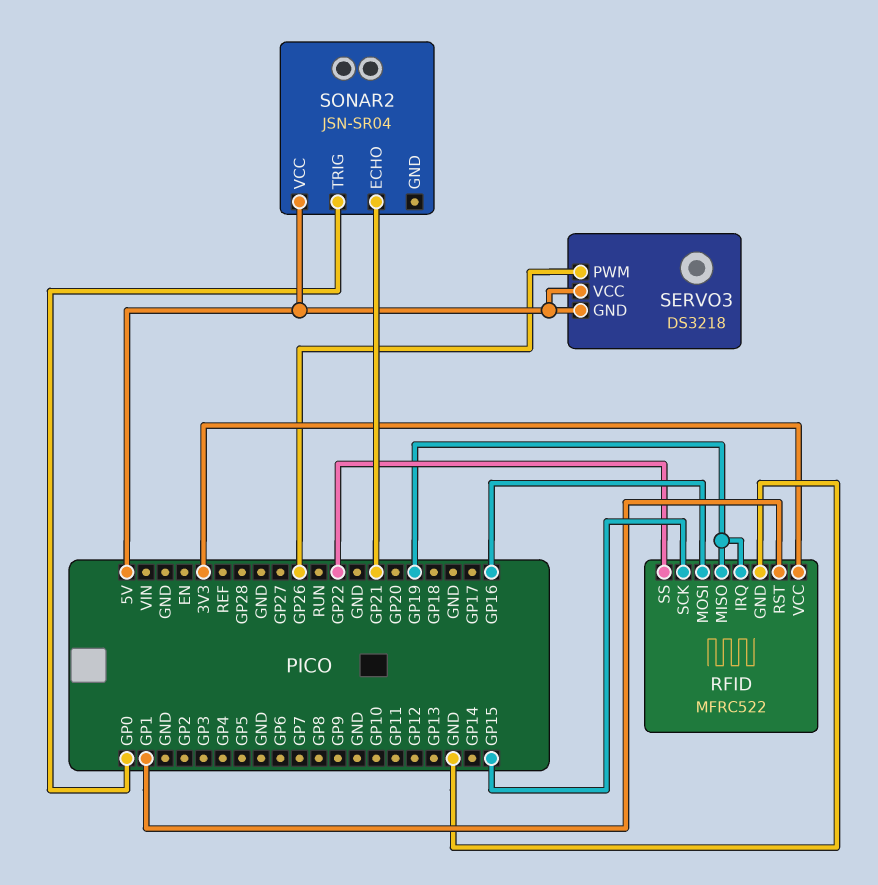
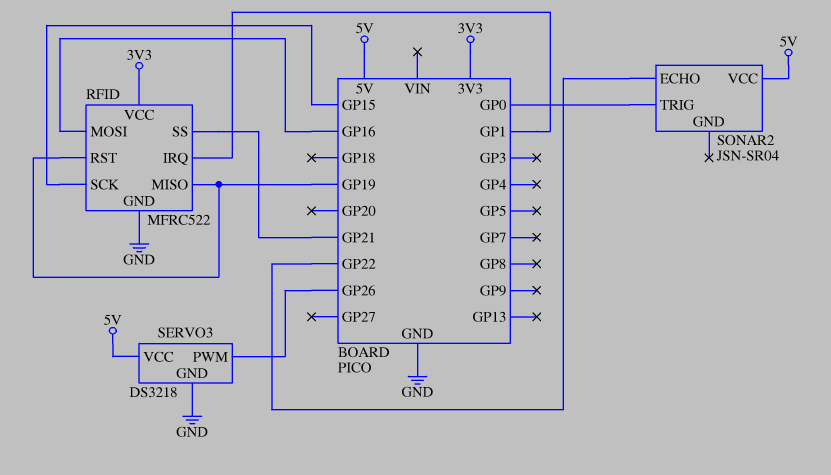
RFID pin IRQ: GP19 -> GP1
RFID pin RST: GP1 -> GP19
RFID pin SS: GP22 -> GP21
SERVO3 pin GND: 5V -> GND
SONAR2 pin ECHO: GP21 -> GP22

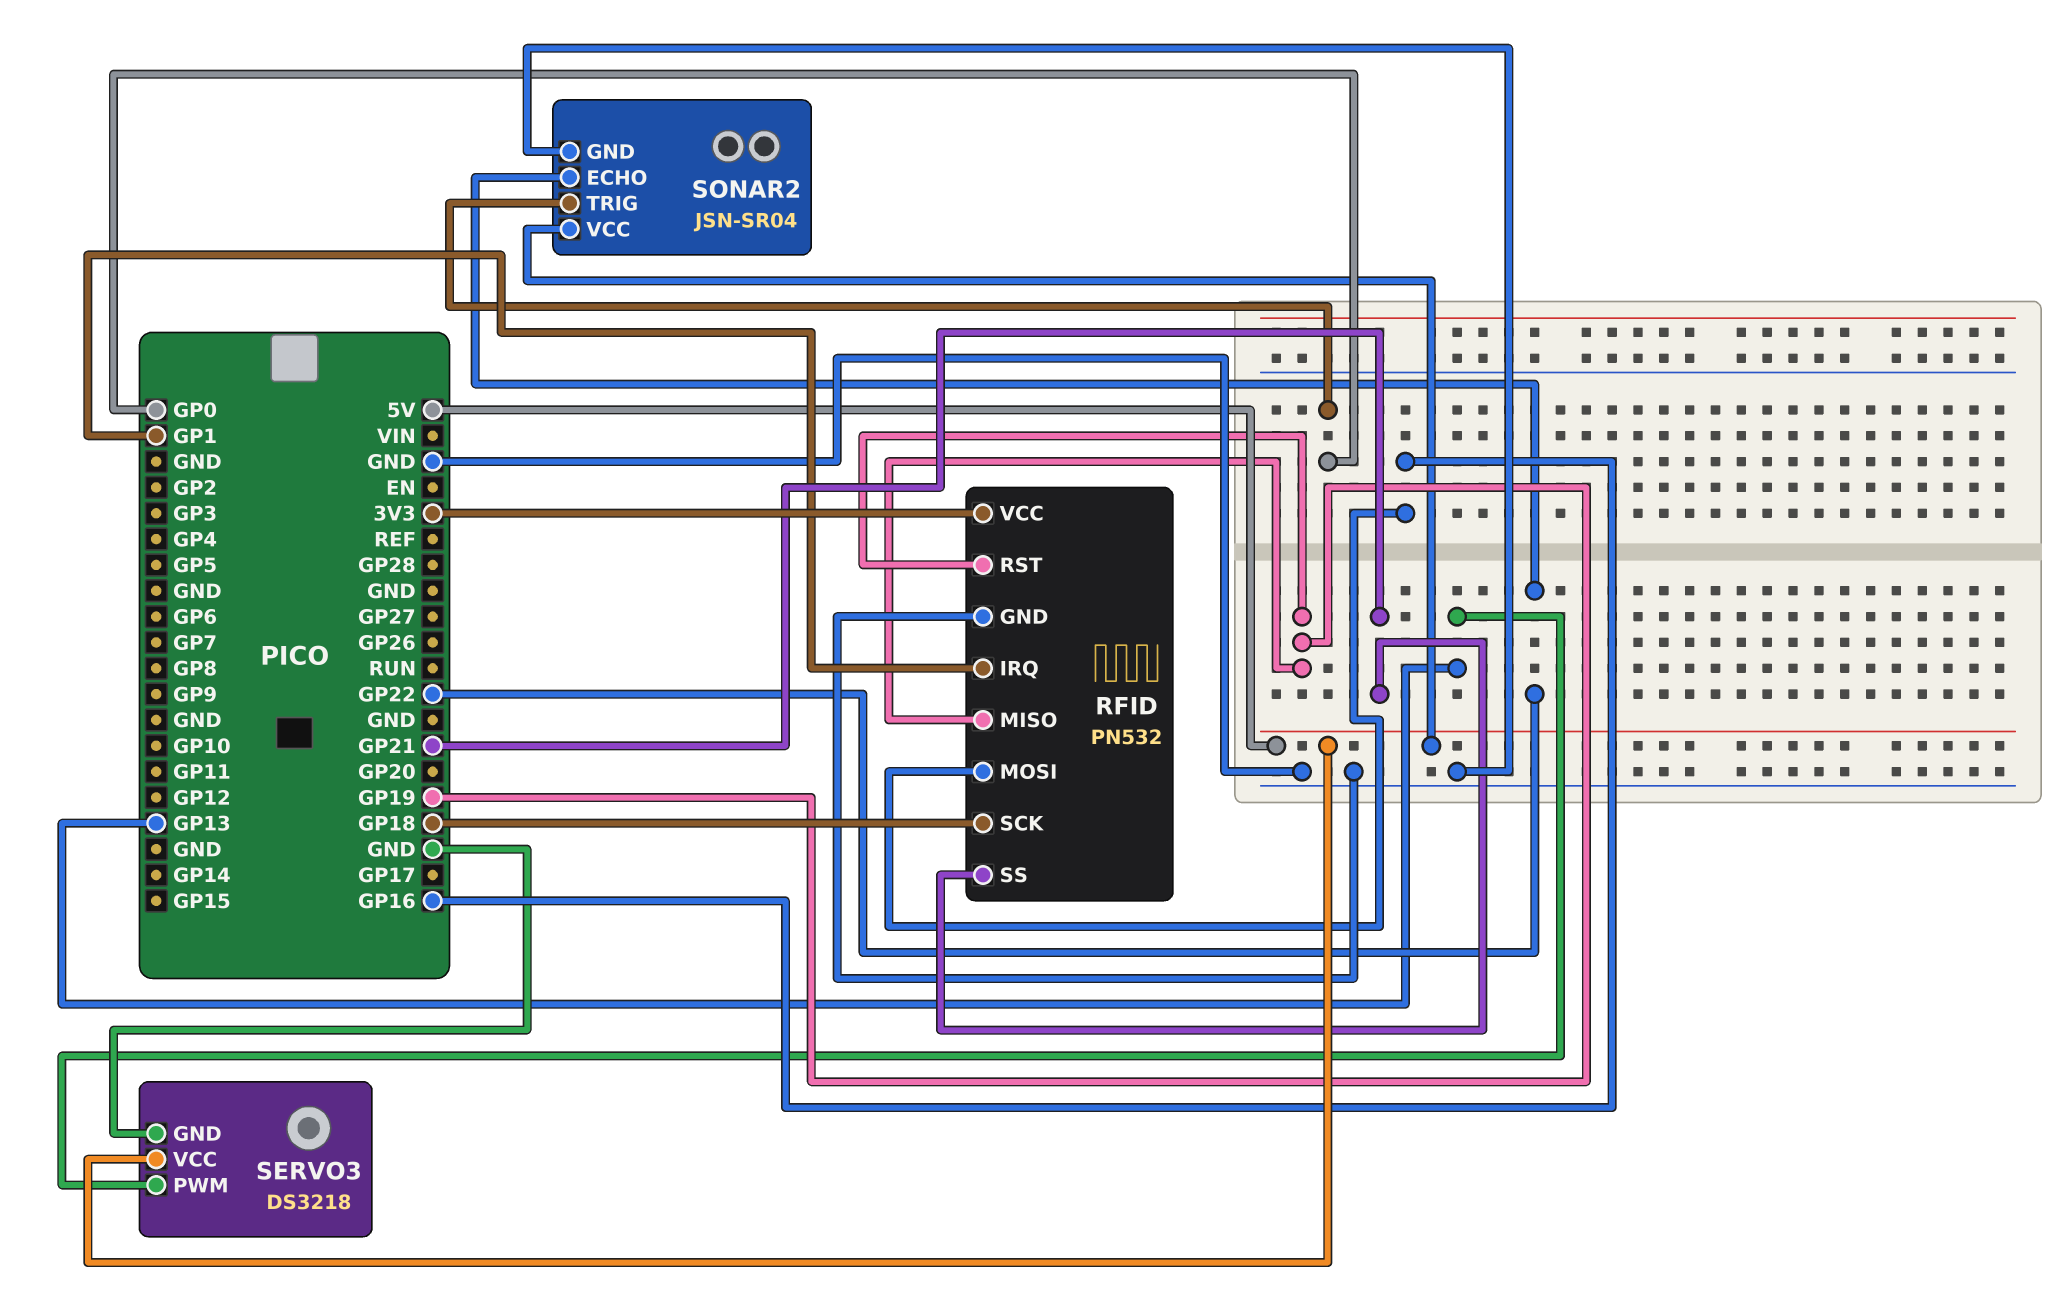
RFID: MFRC522 -> PN532
RFID pin SCK: GP15 -> GP18
SERVO3 pin PWM: GP26 -> GP13
SONAR2 pin GND: none -> GND

